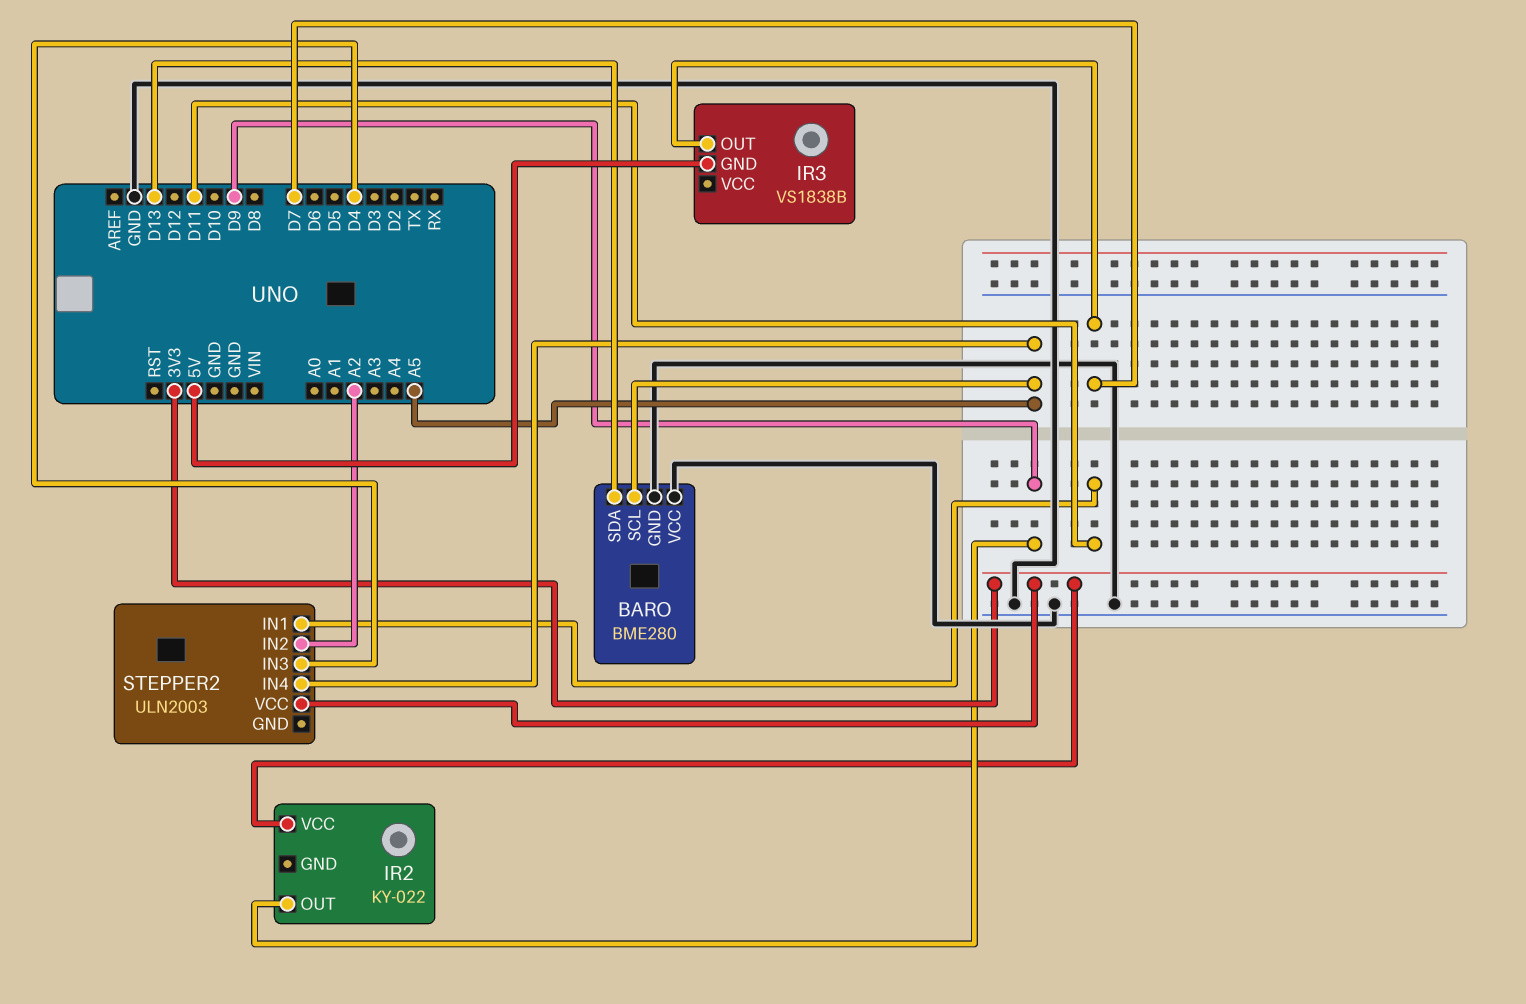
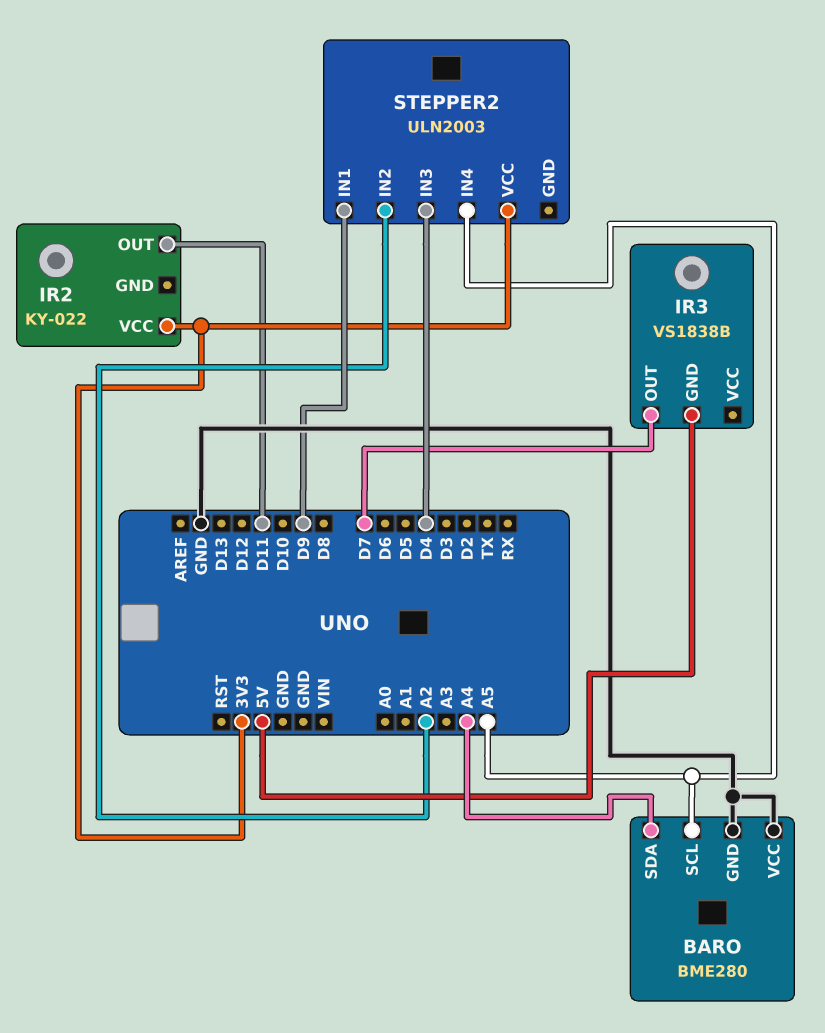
BARO pin SDA: D13 -> A4
IR2 pin OUT: D9 -> D11
STEPPER2 pin IN1: D11 -> D9

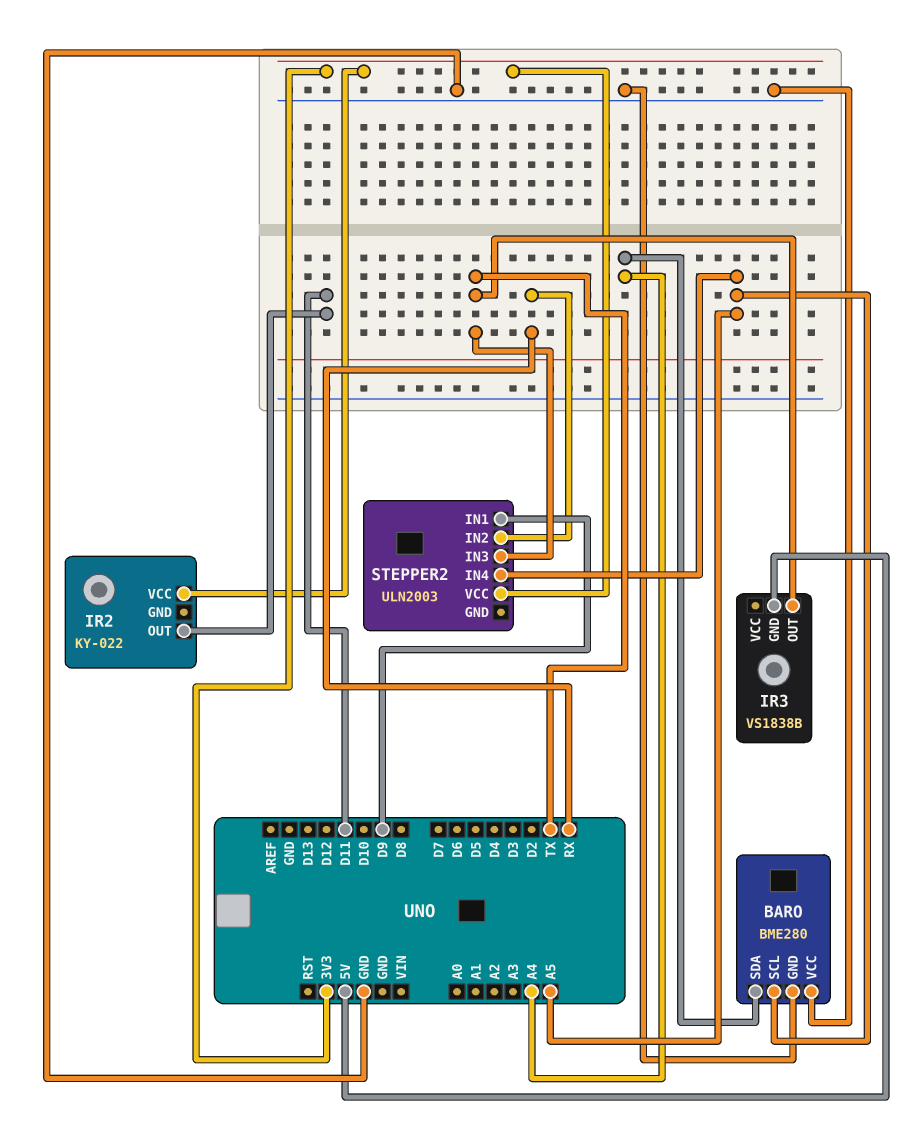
IR3 pin OUT: D7 -> TX
STEPPER2 pin IN2: A2 -> RX
STEPPER2 pin IN3: D4 -> TX

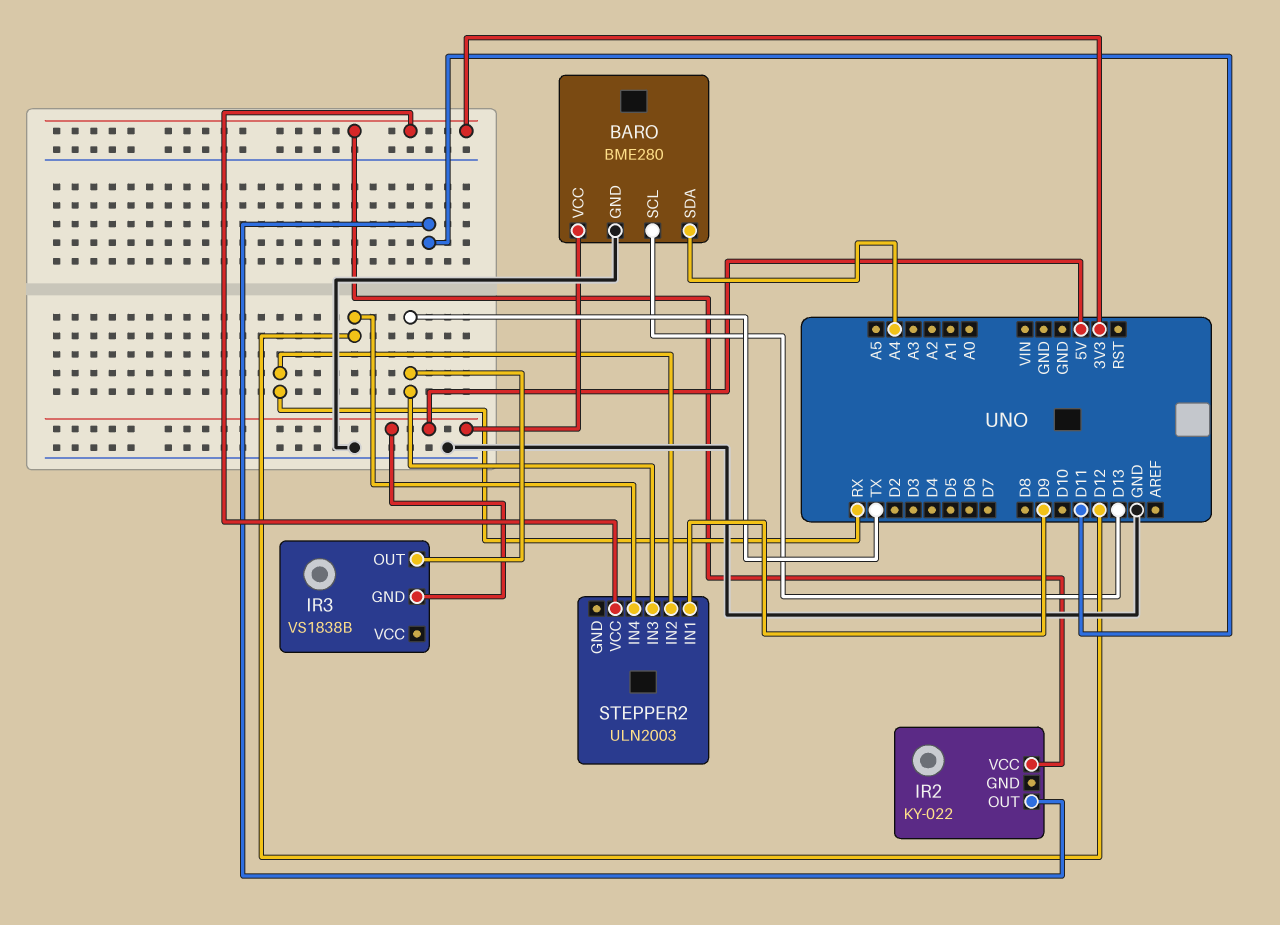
BARO pin SCL: A5 -> D13
BARO pin VCC: GND -> 5V
STEPPER2 pin IN4: A5 -> D12

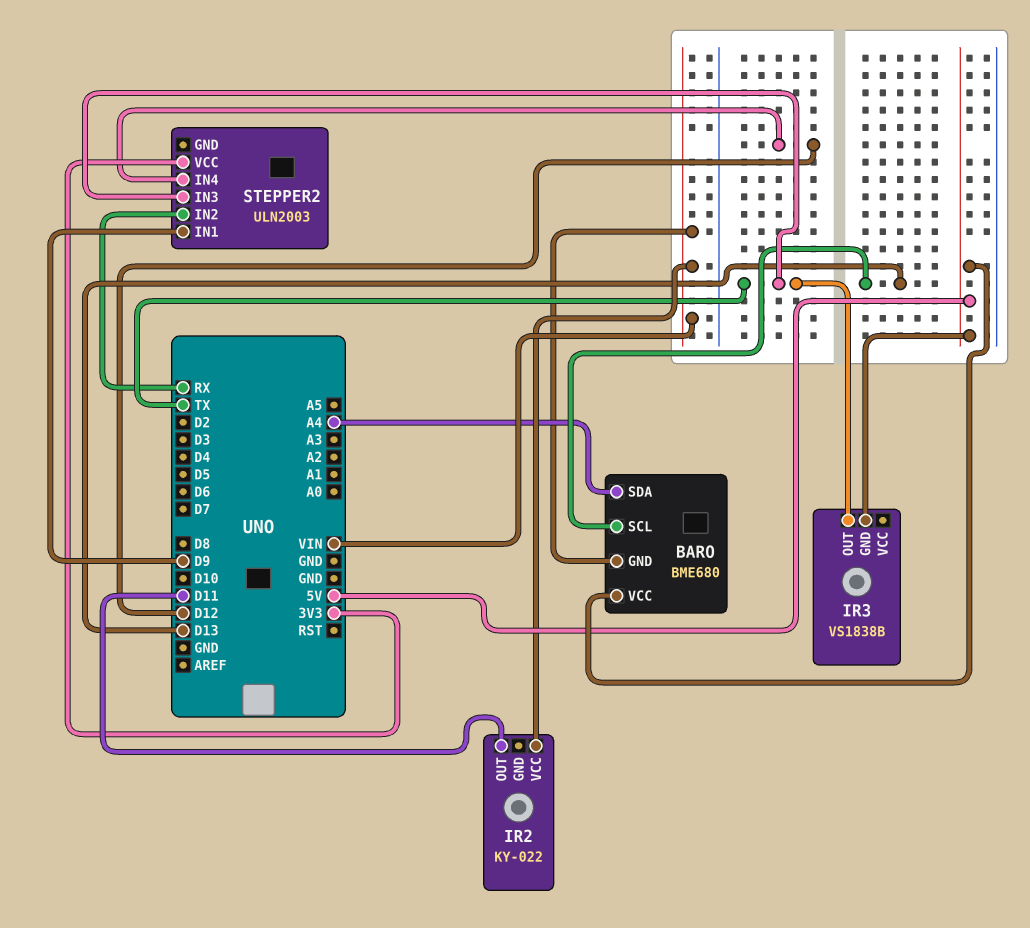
BARO: BME280 -> BME680
BARO pin GND: GND -> VIN
IR2 pin VCC: 3V3 -> VIN

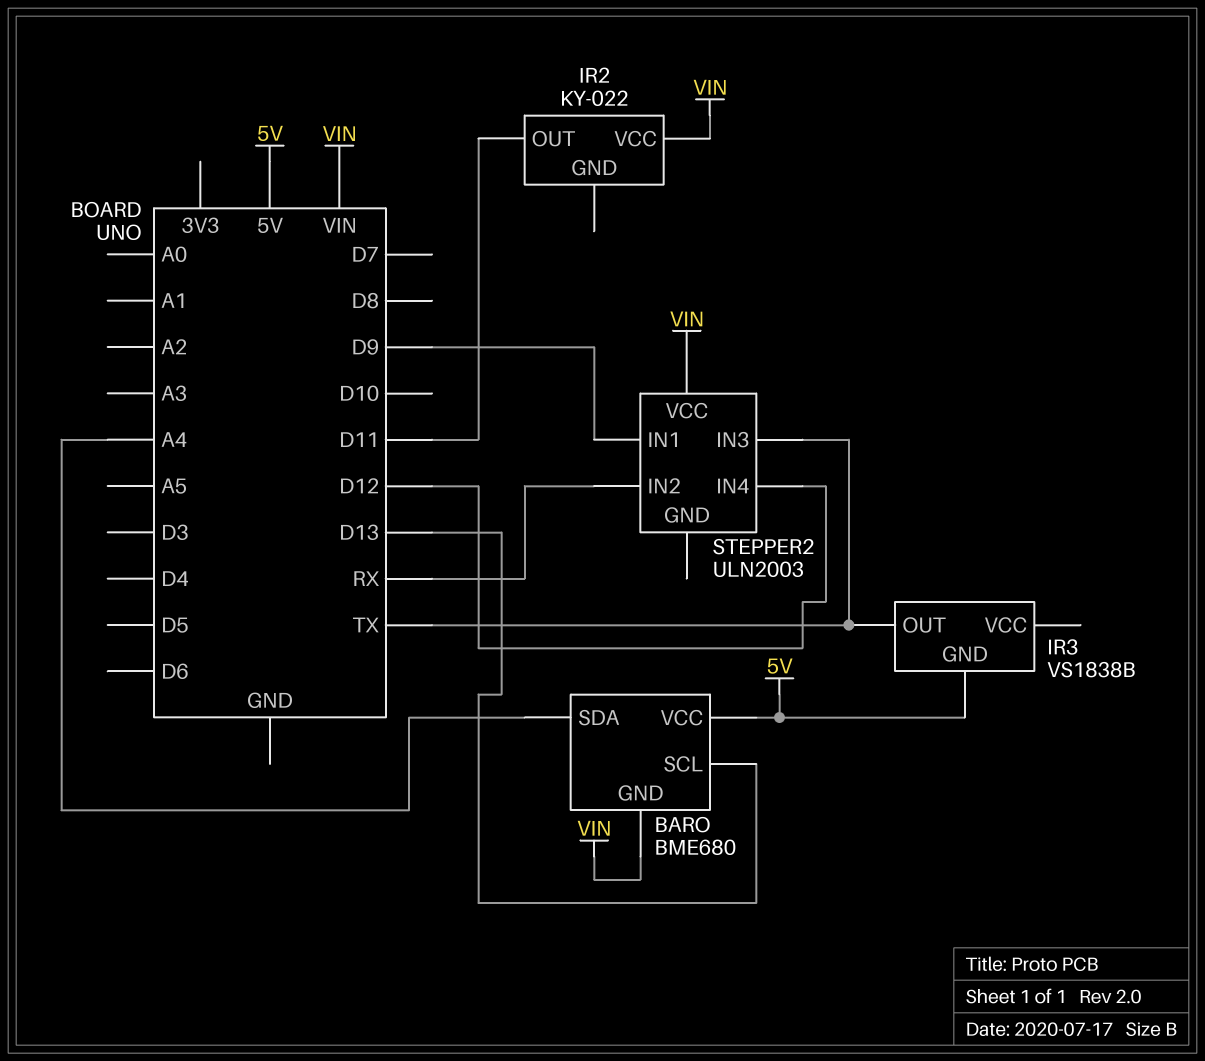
STEPPER2 pin VCC: 3V3 -> VIN

